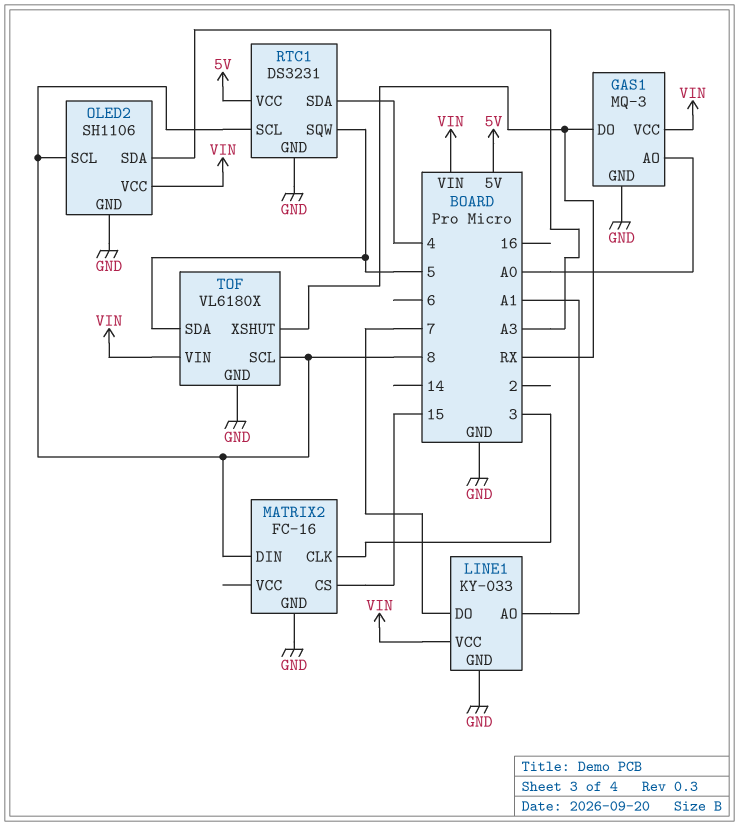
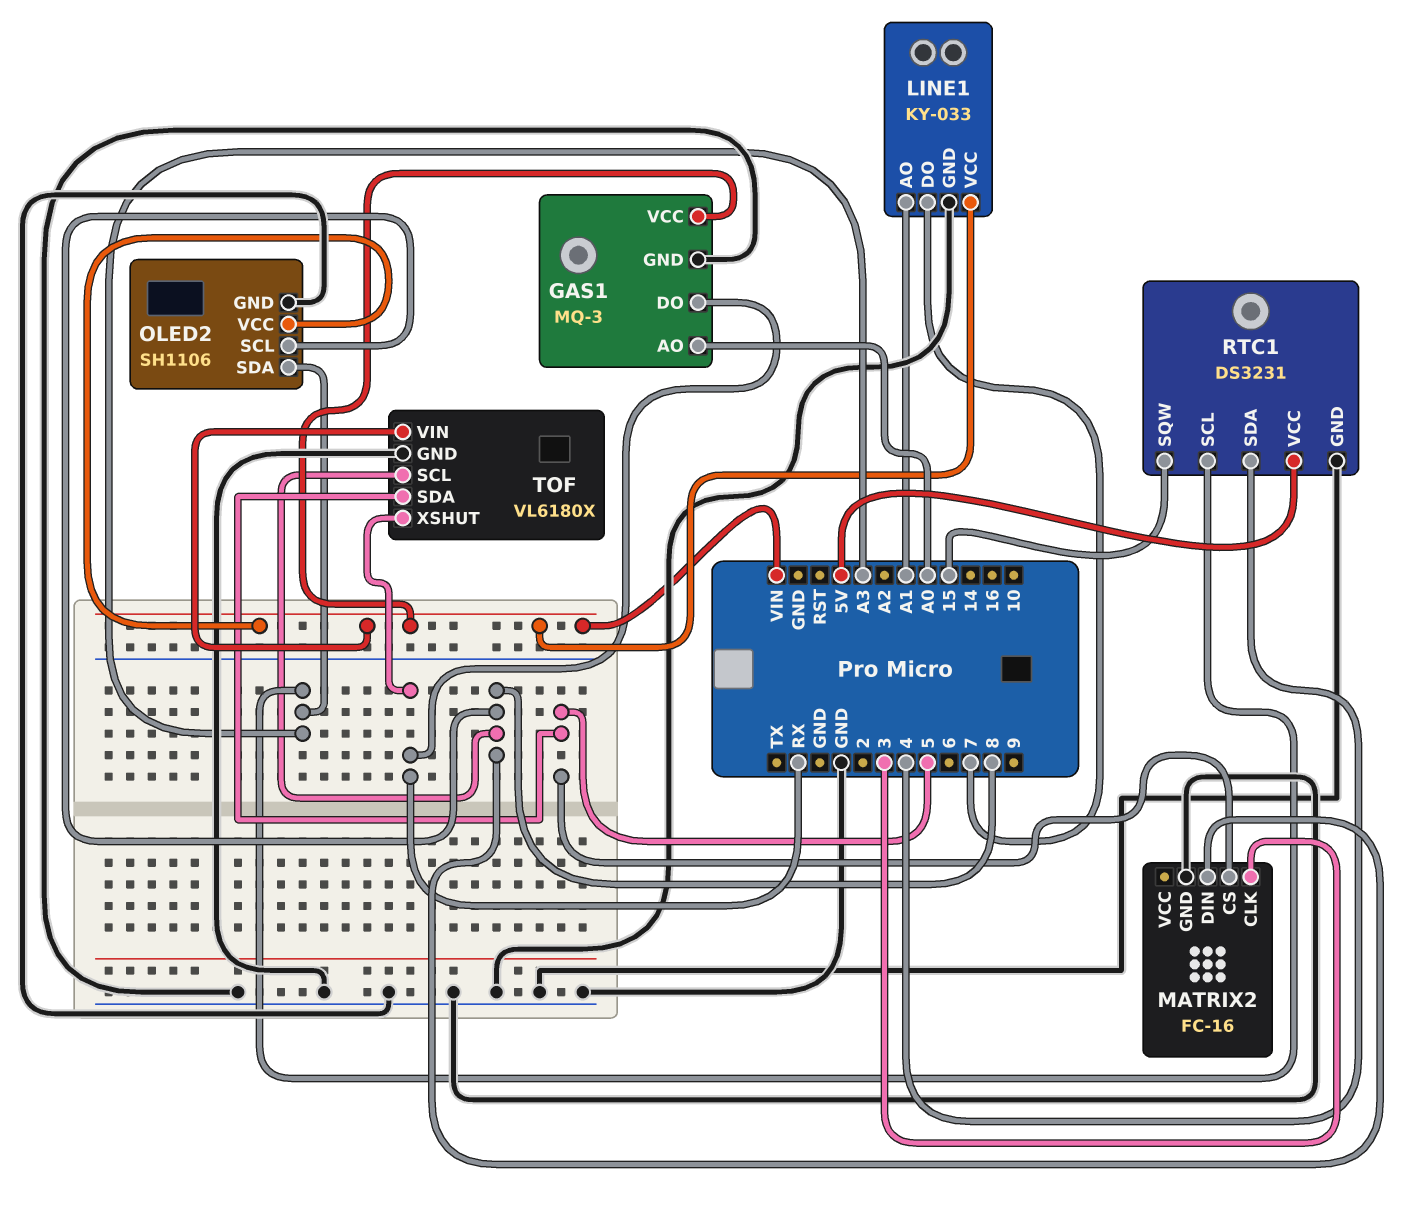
MATRIX2 pin CS: 15 -> 5
RTC1 pin SCL: 8 -> A3
RTC1 pin SQW: 5 -> 15

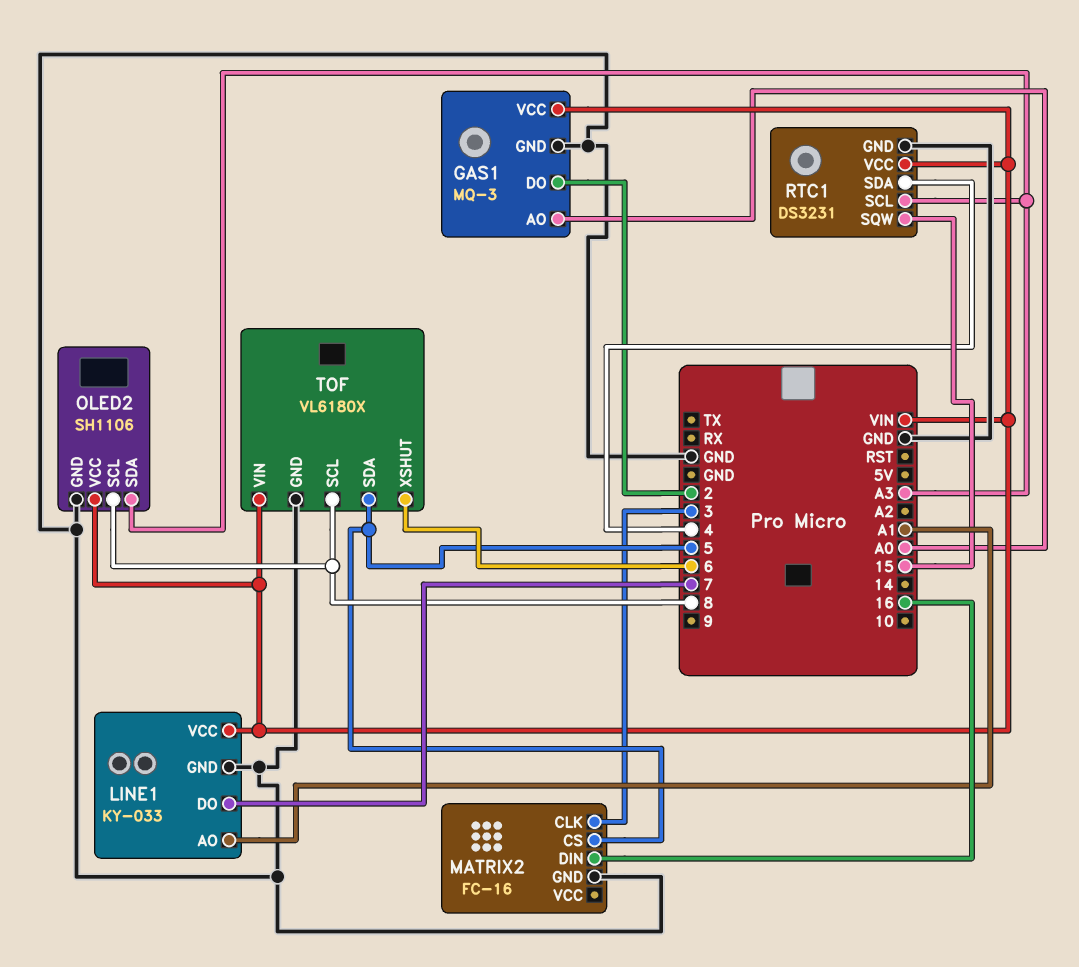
GAS1 pin DO: RX -> 2
MATRIX2 pin DIN: 8 -> 16
RTC1 pin VCC: 5V -> VIN
TOF pin XSHUT: RX -> 6

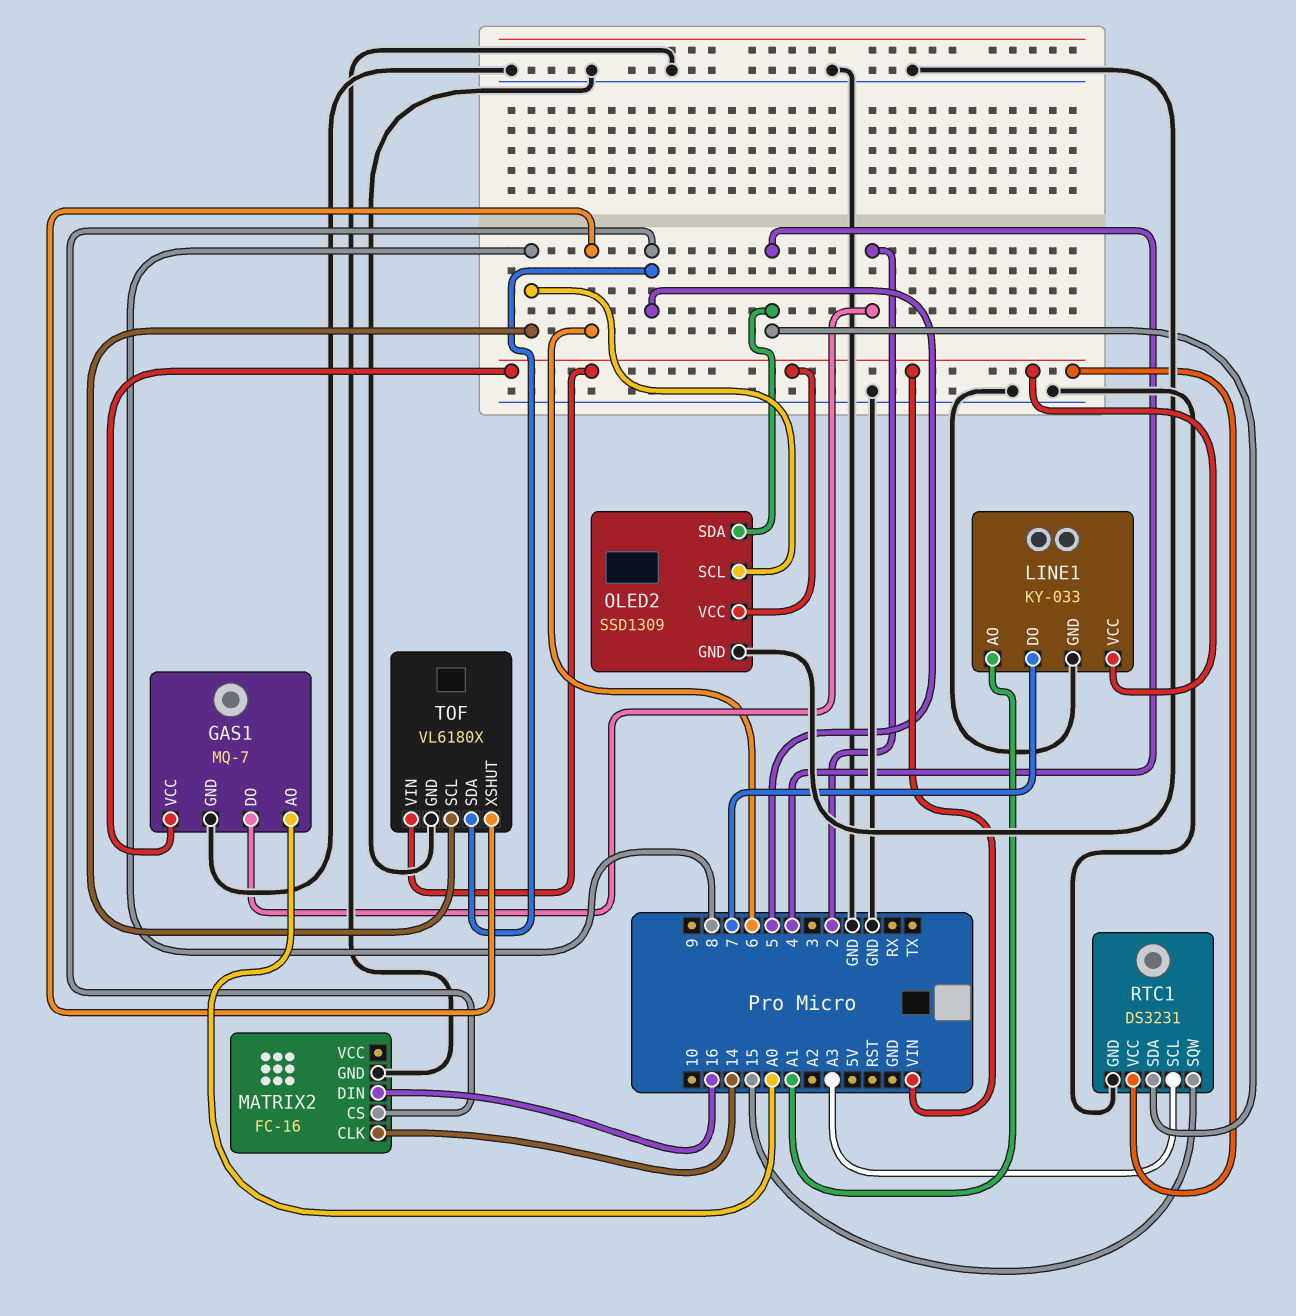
GAS1: MQ-3 -> MQ-7
MATRIX2 pin CLK: 3 -> 14
OLED2: SH1106 -> SSD1309
OLED2 pin SDA: A3 -> 4

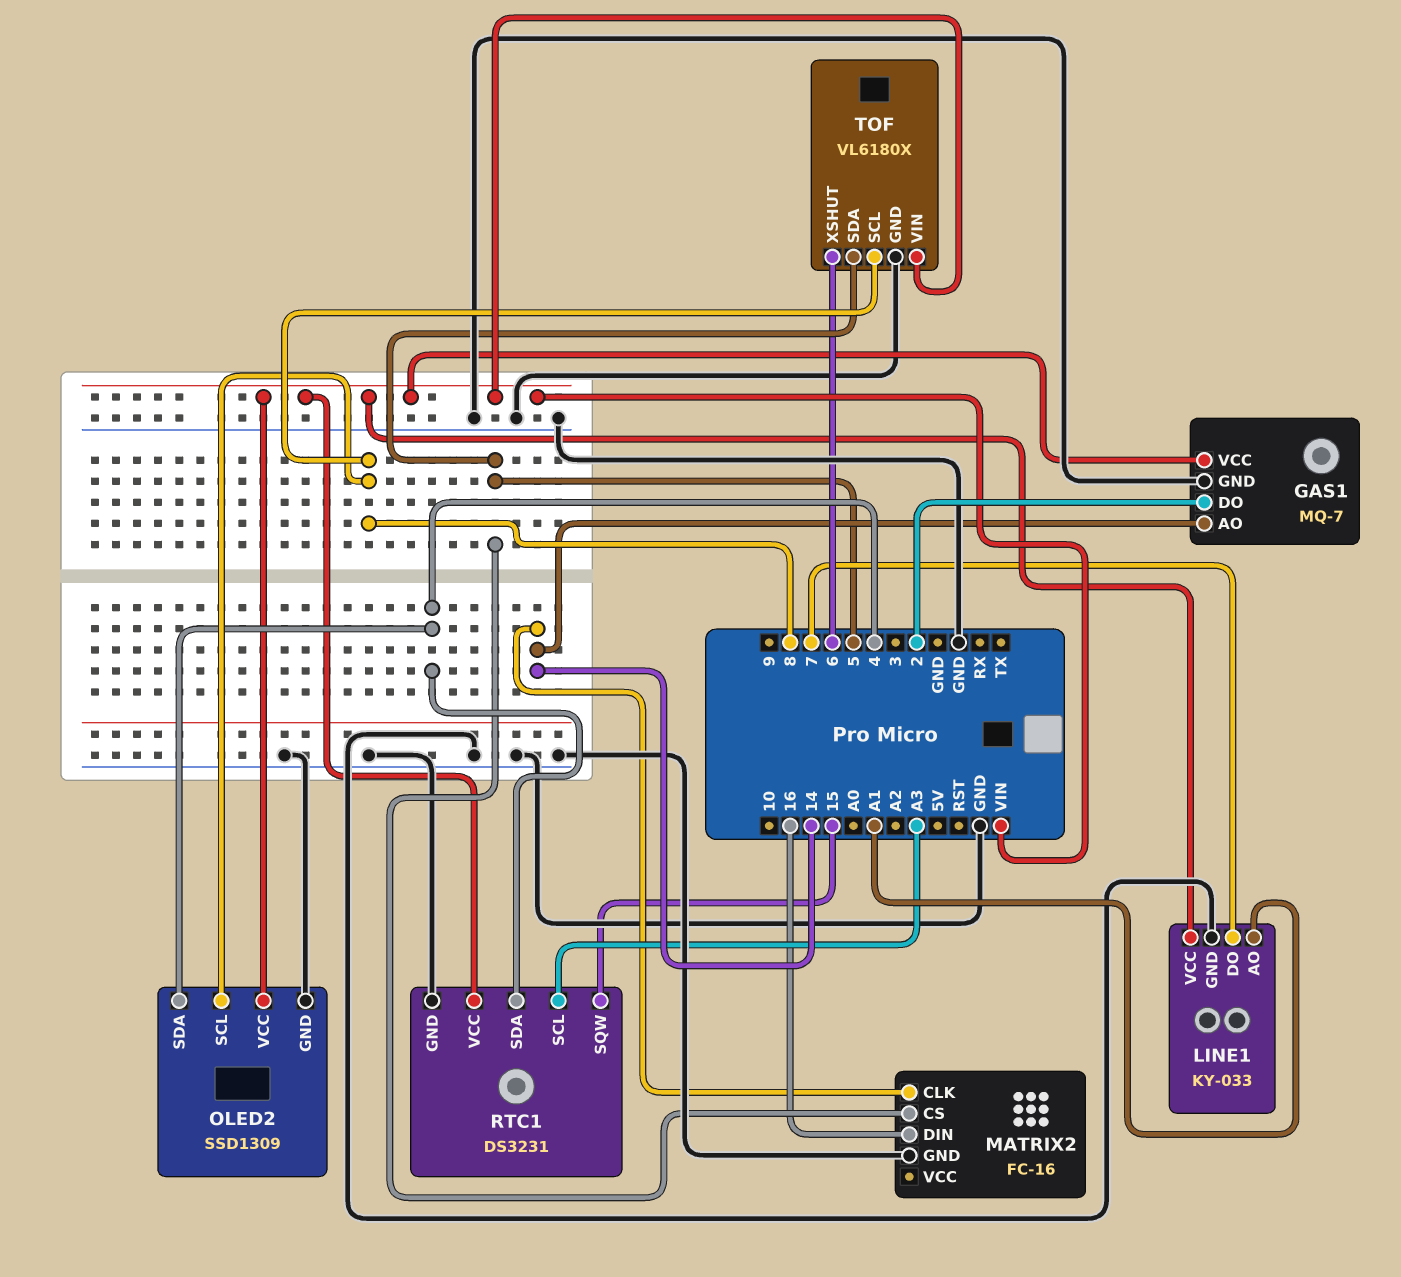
GAS1 pin AO: A0 -> 14

